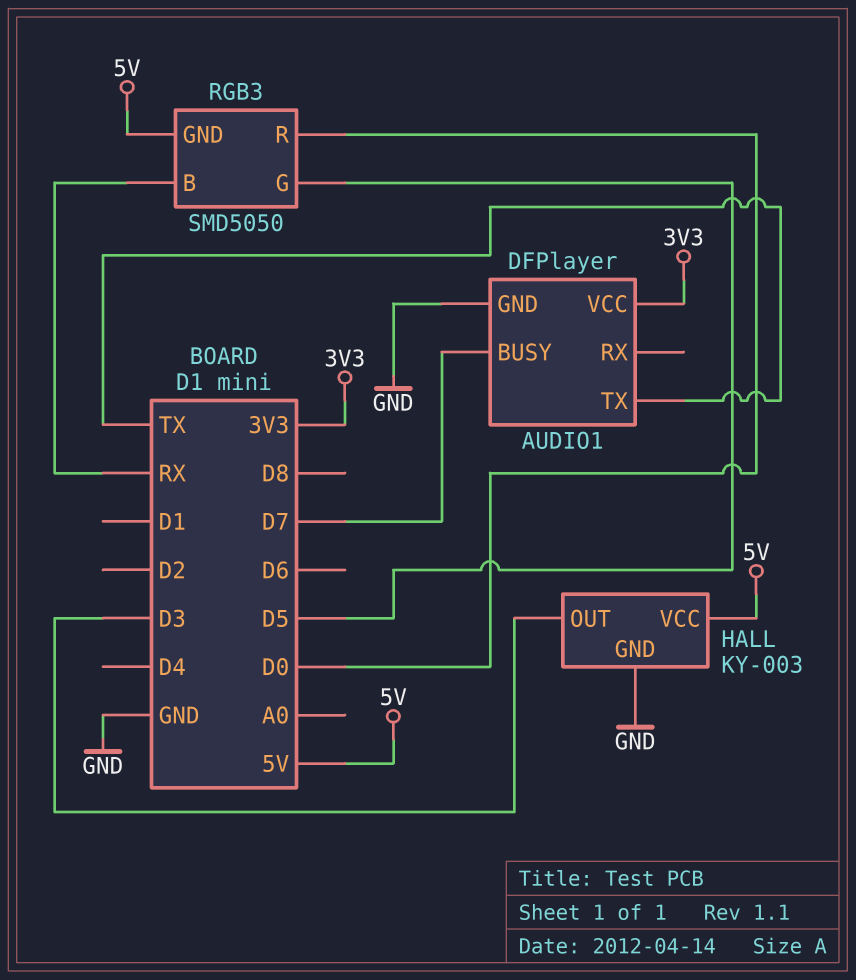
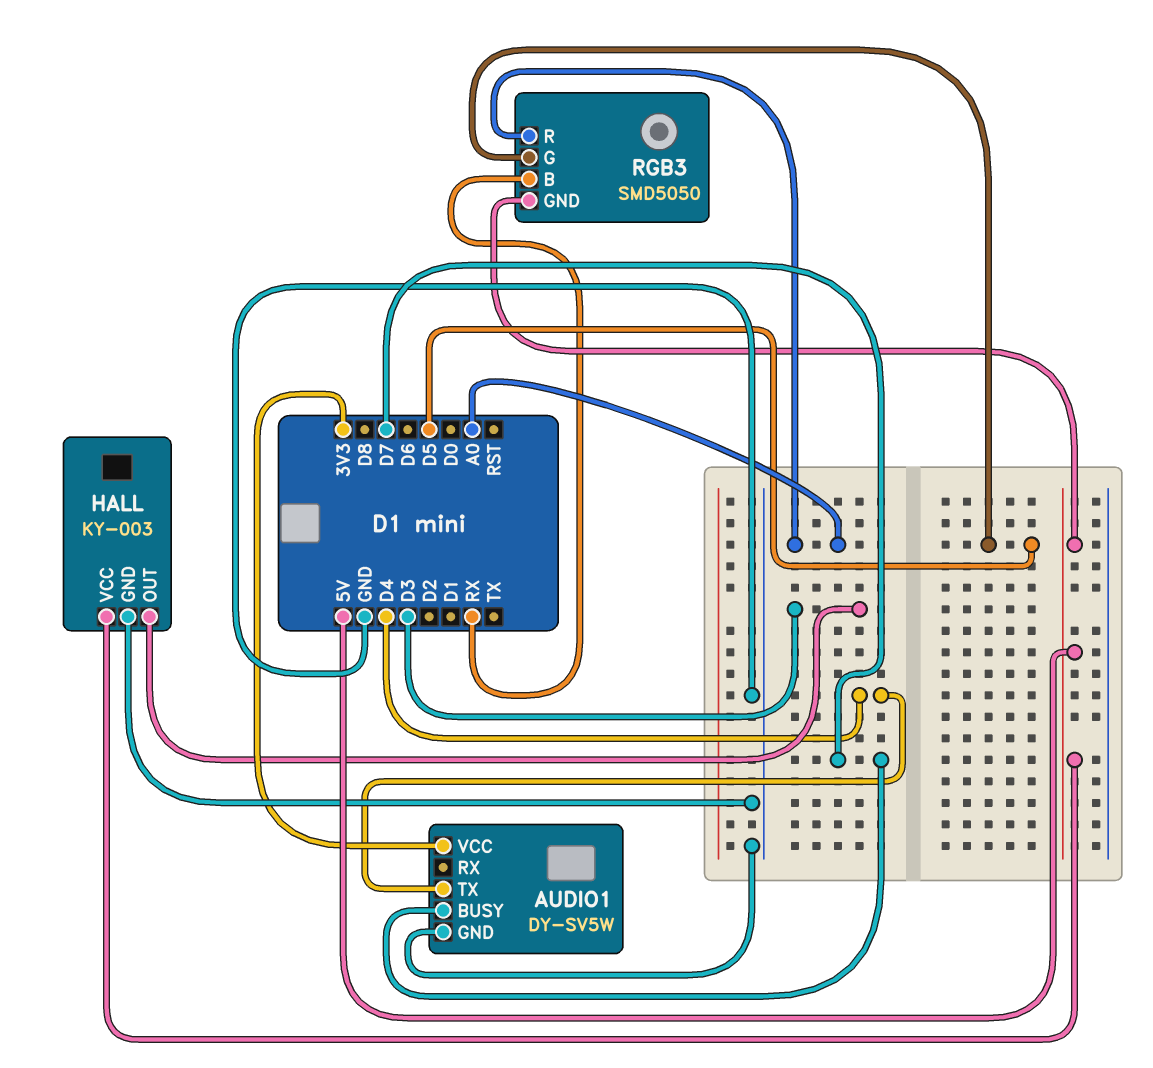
AUDIO1: DFPlayer -> DY-SV5W
AUDIO1 pin TX: TX -> D4
RGB3 pin R: D0 -> A0

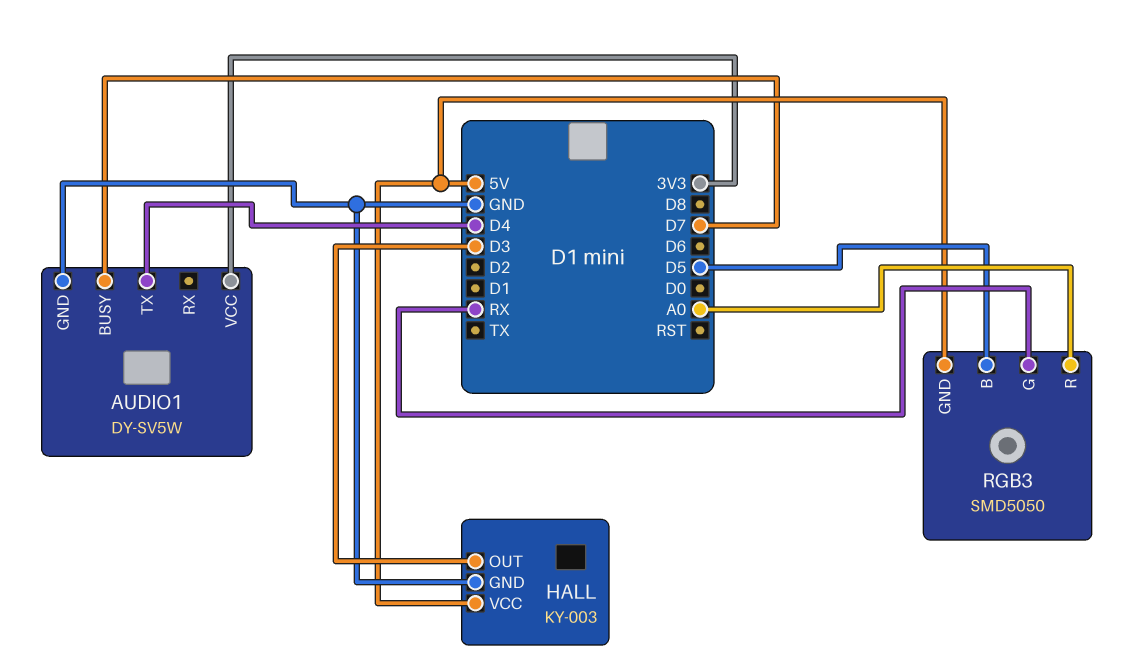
RGB3 pin B: RX -> D5
RGB3 pin G: D5 -> RX

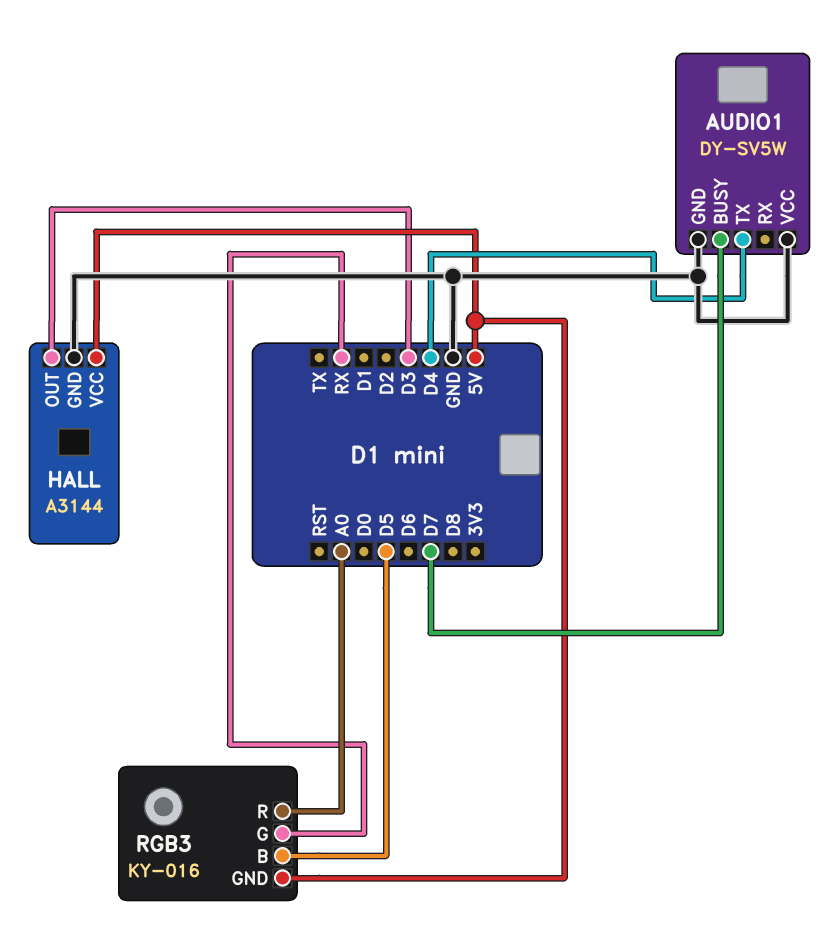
AUDIO1 pin VCC: 3V3 -> GND
HALL: KY-003 -> A3144
RGB3: SMD5050 -> KY-016

